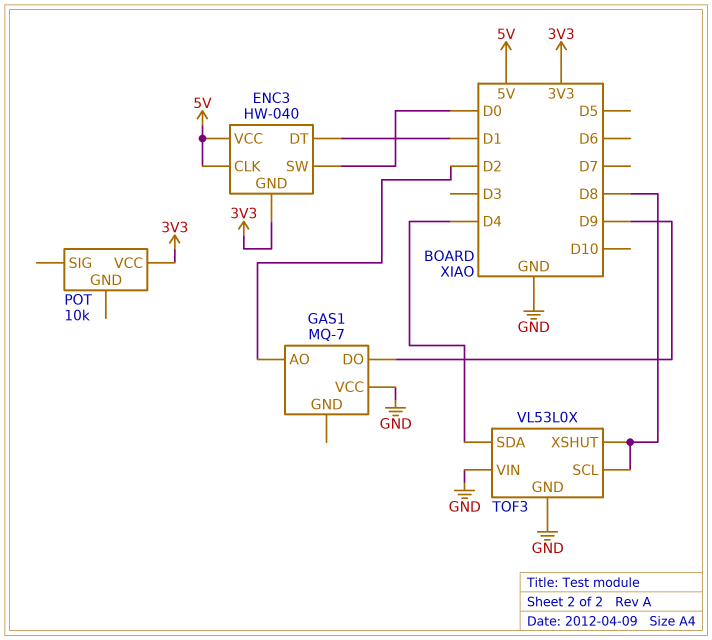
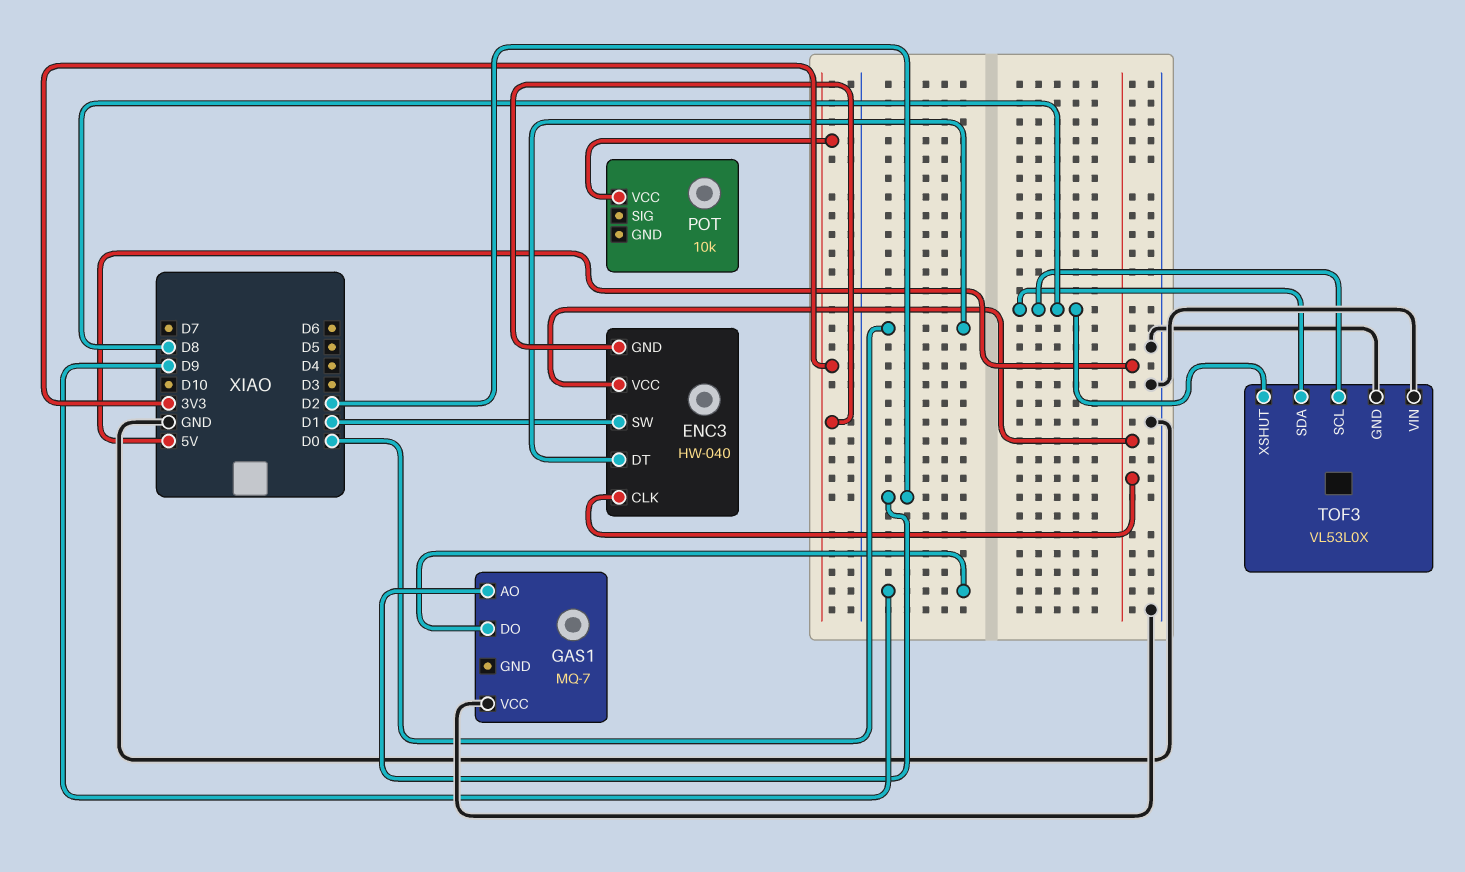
ENC3 pin DT: D1 -> D0
ENC3 pin SW: D0 -> D1
TOF3 pin SDA: D4 -> D8

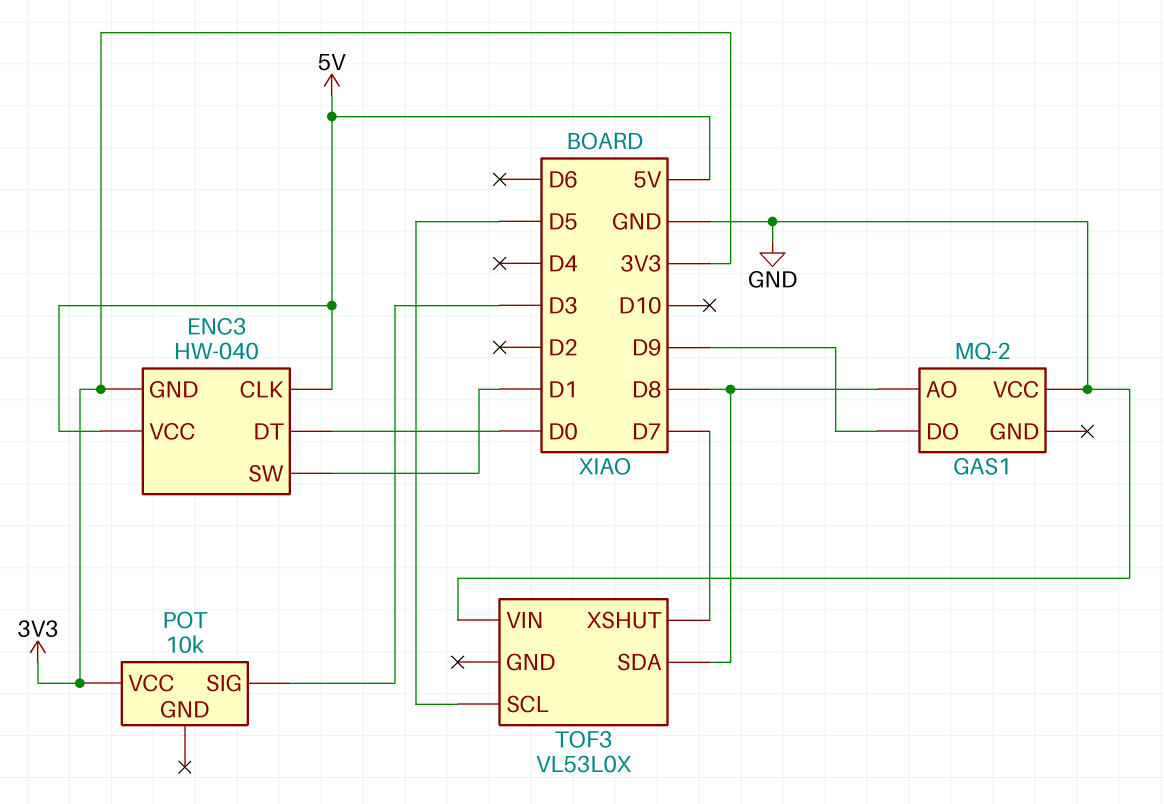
GAS1: MQ-7 -> MQ-2
GAS1 pin AO: D2 -> D8
POT pin SIG: none -> D3
TOF3 pin GND: GND -> none
TOF3 pin SCL: D8 -> D5
TOF3 pin XSHUT: D8 -> D7

